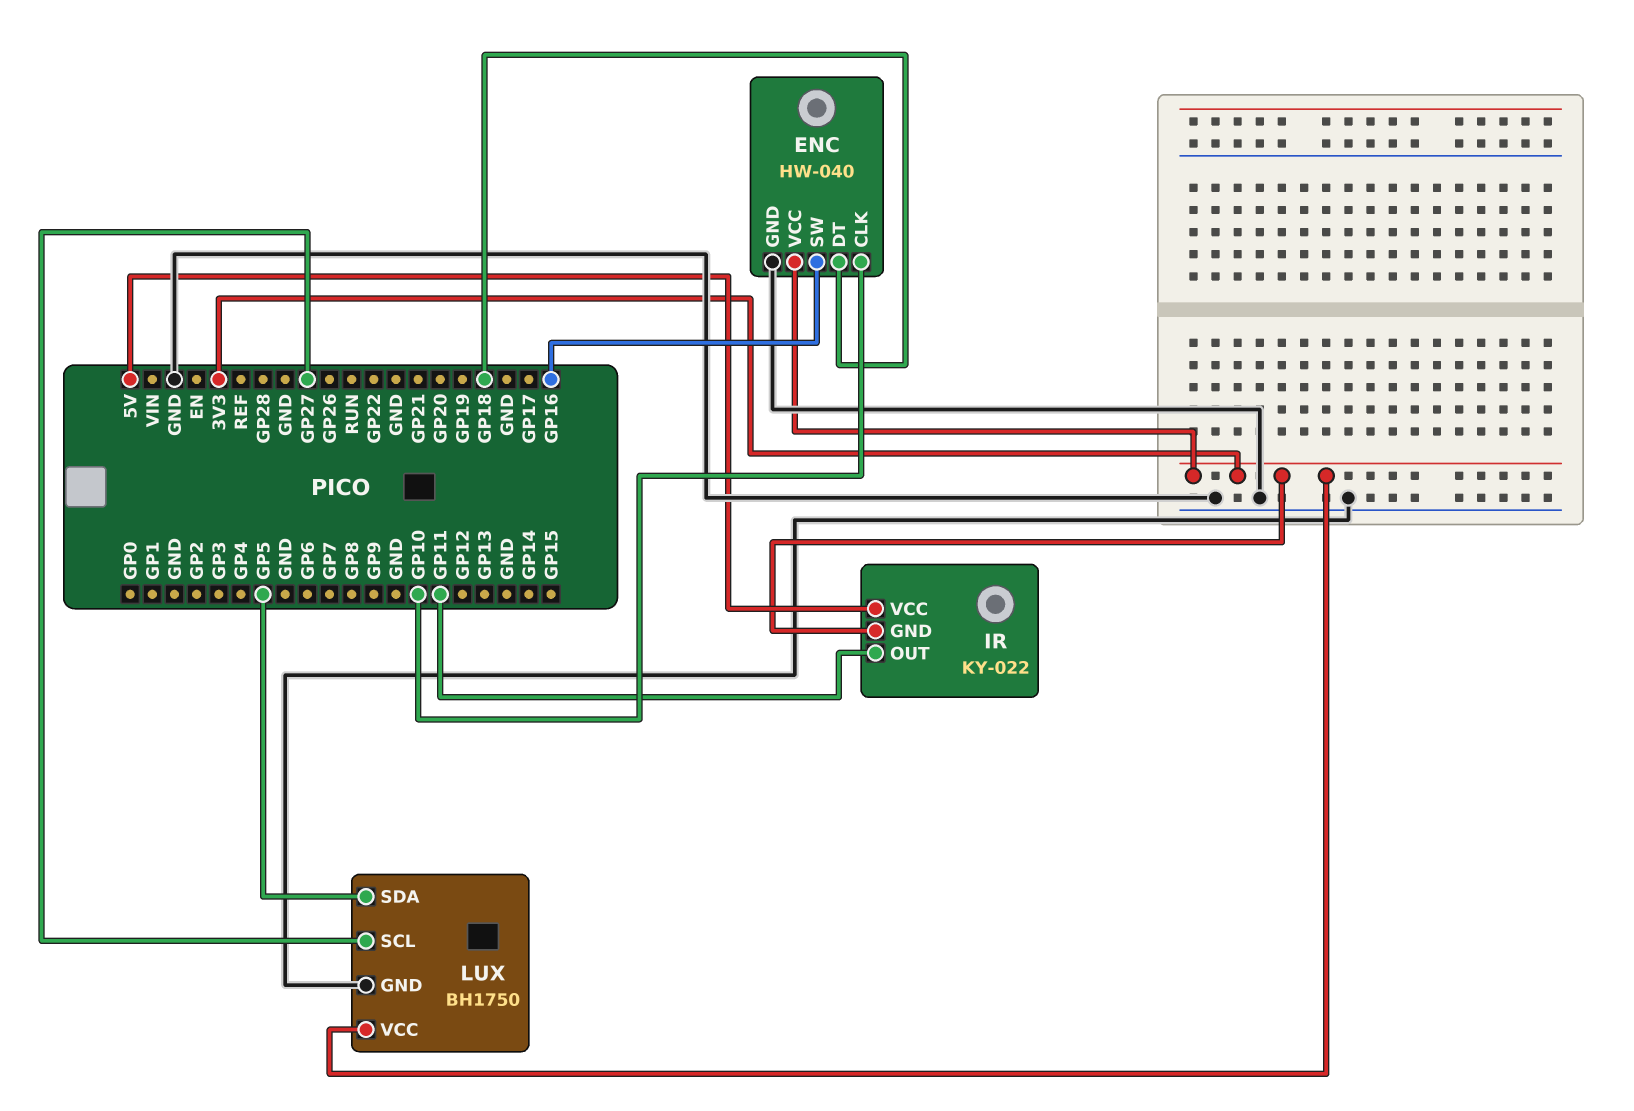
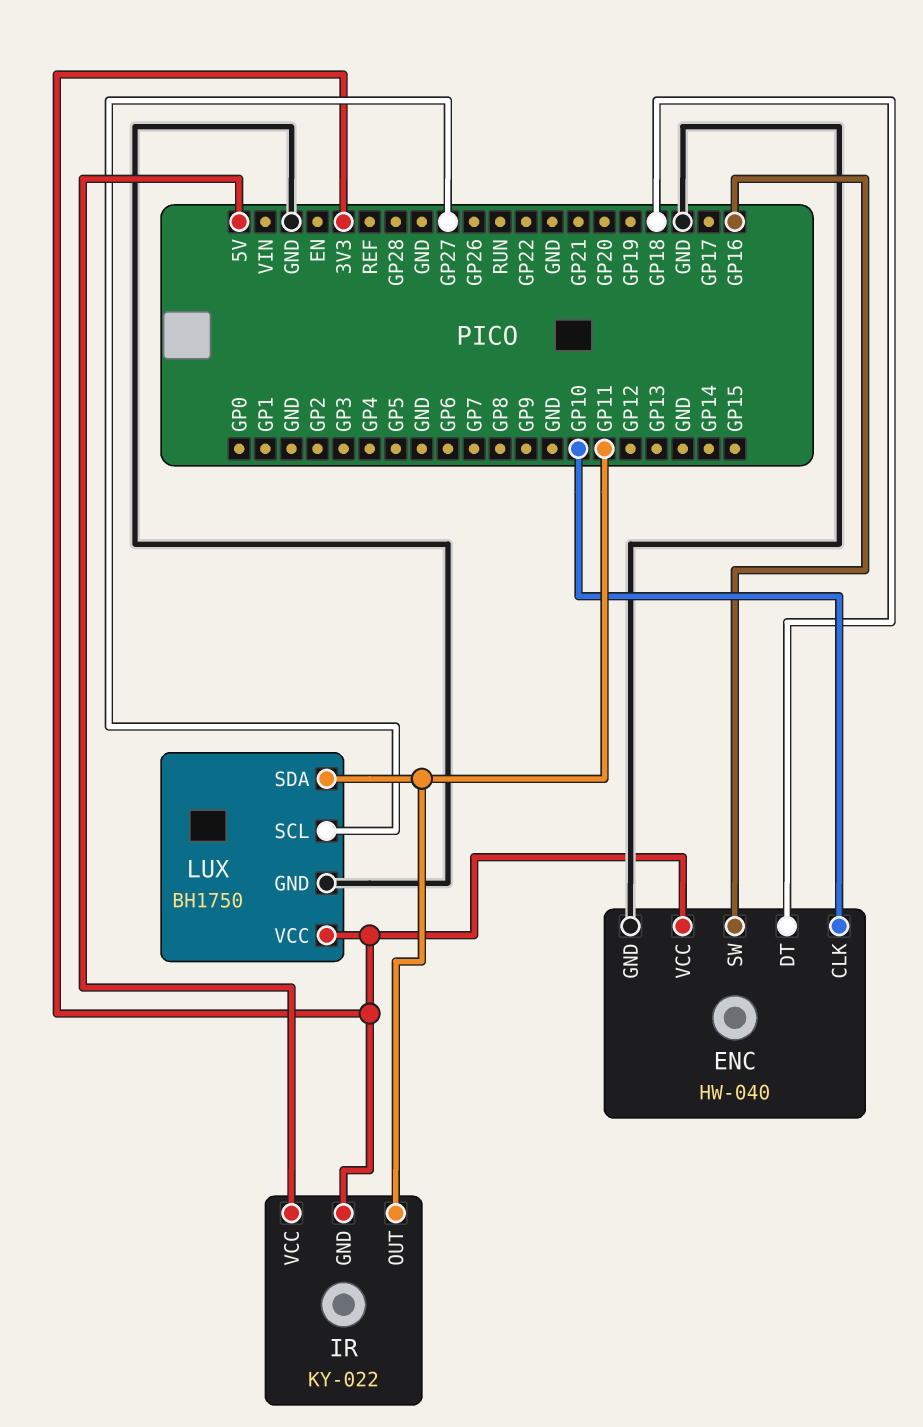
LUX pin SDA: GP5 -> GP11

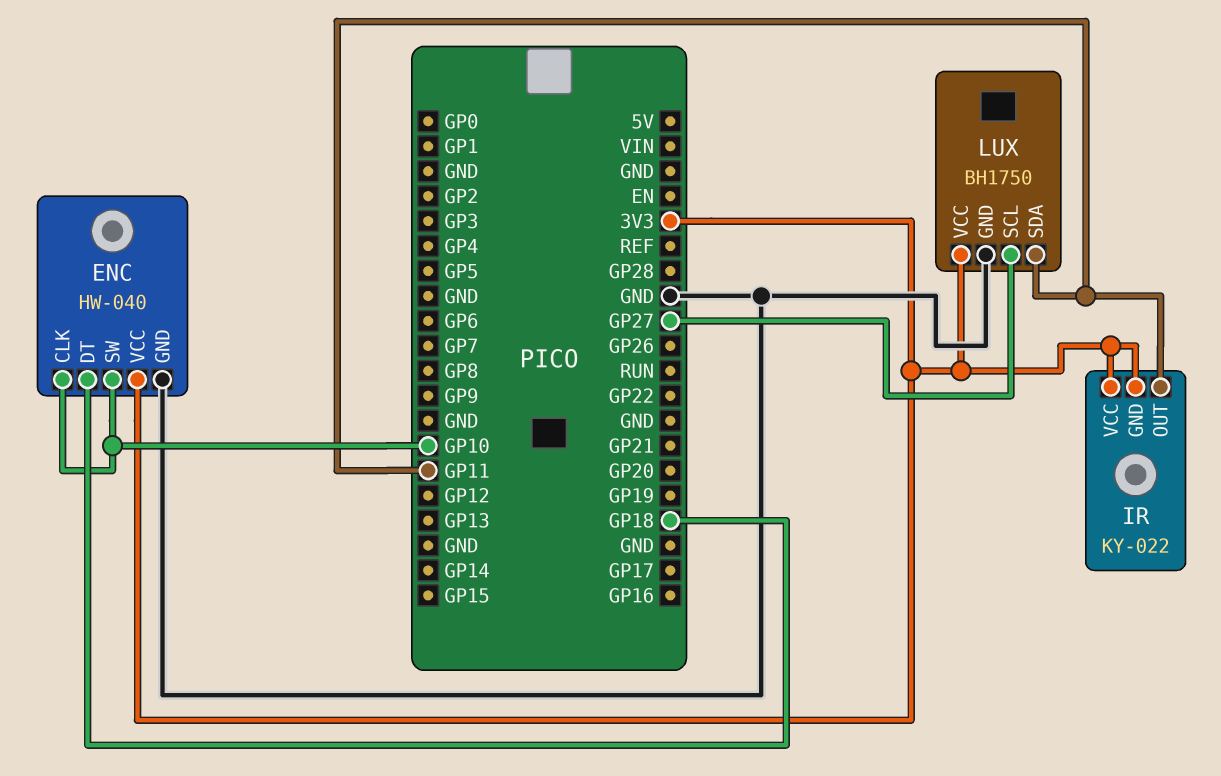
ENC pin SW: GP16 -> GP10
IR pin VCC: 5V -> 3V3

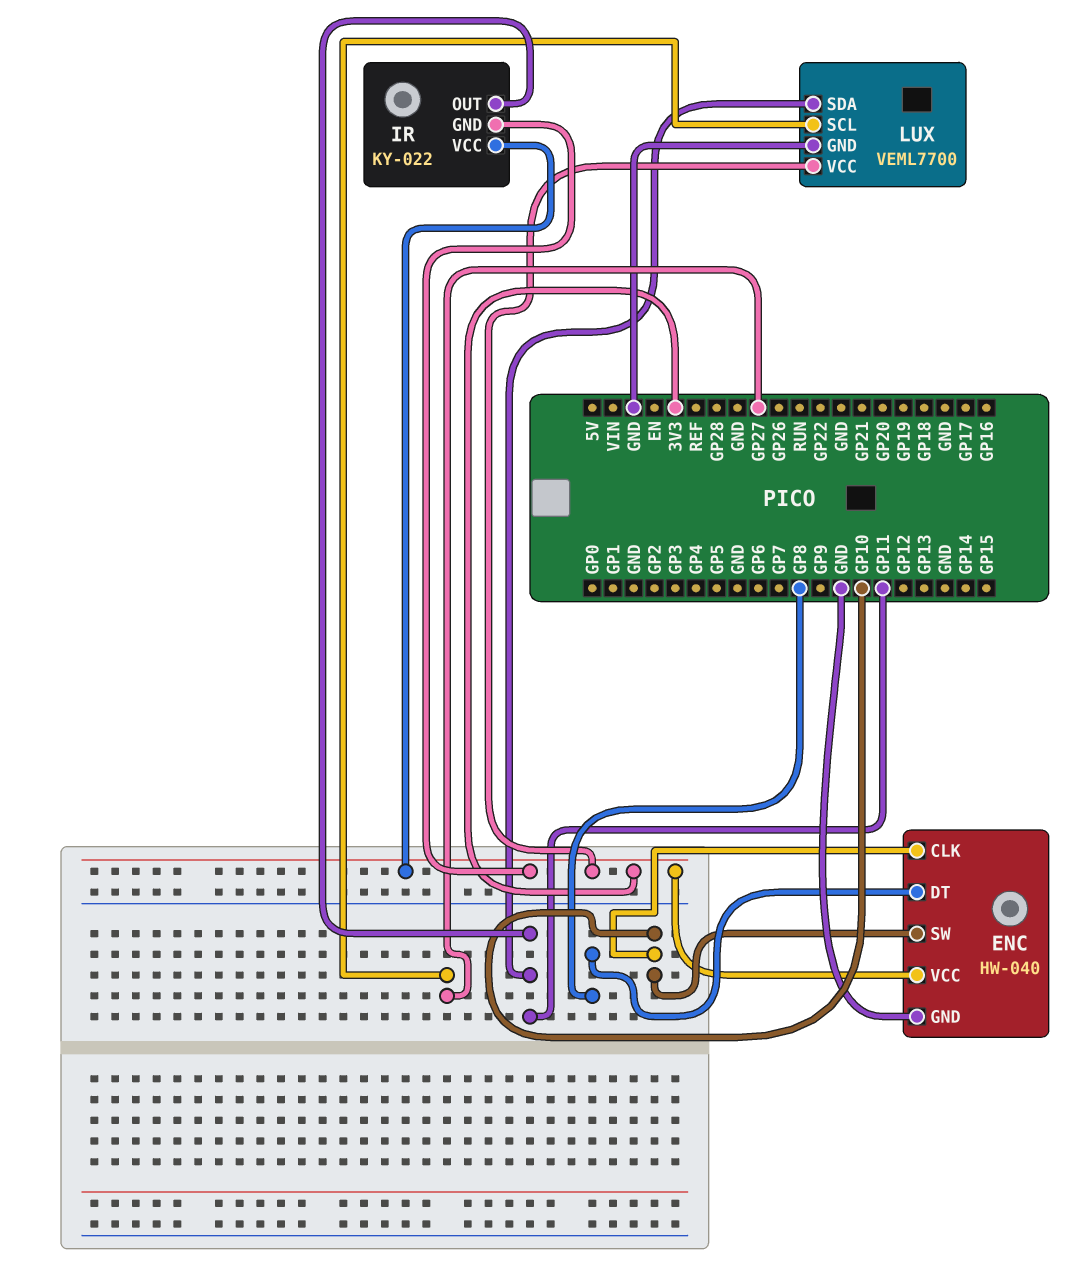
ENC pin DT: GP18 -> GP8
LUX: BH1750 -> VEML7700

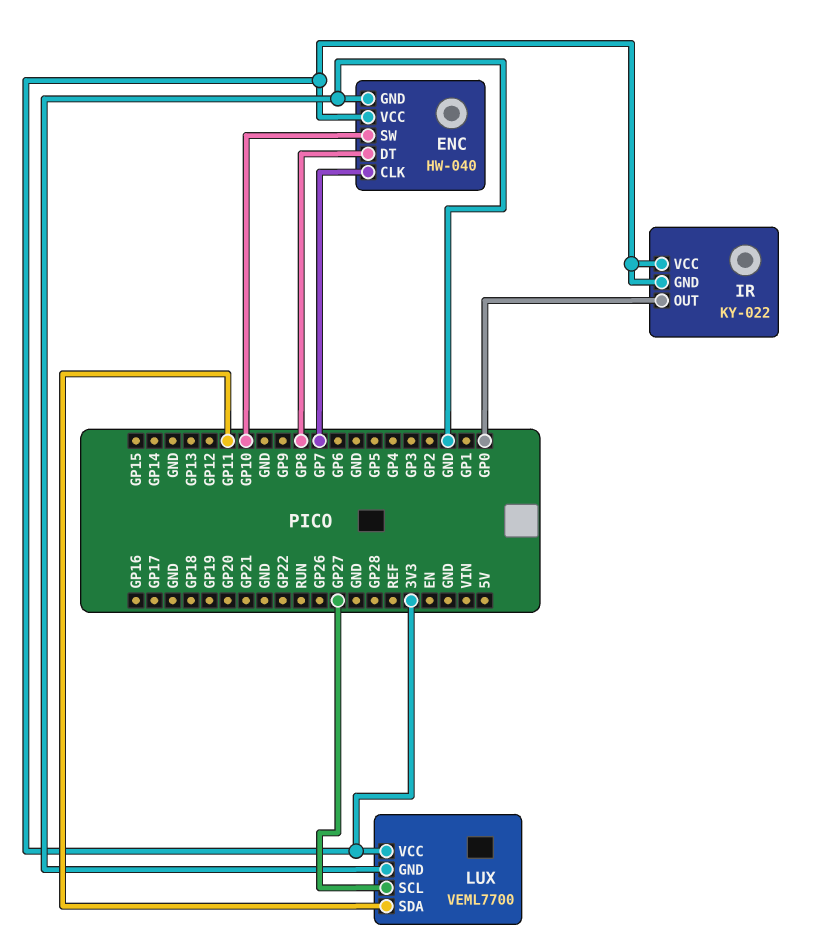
ENC pin CLK: GP10 -> GP7
IR pin OUT: GP11 -> GP0

